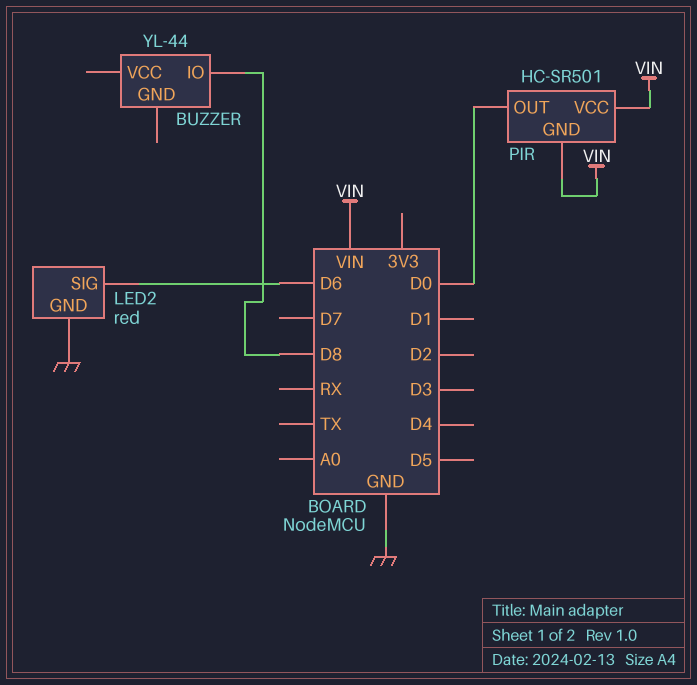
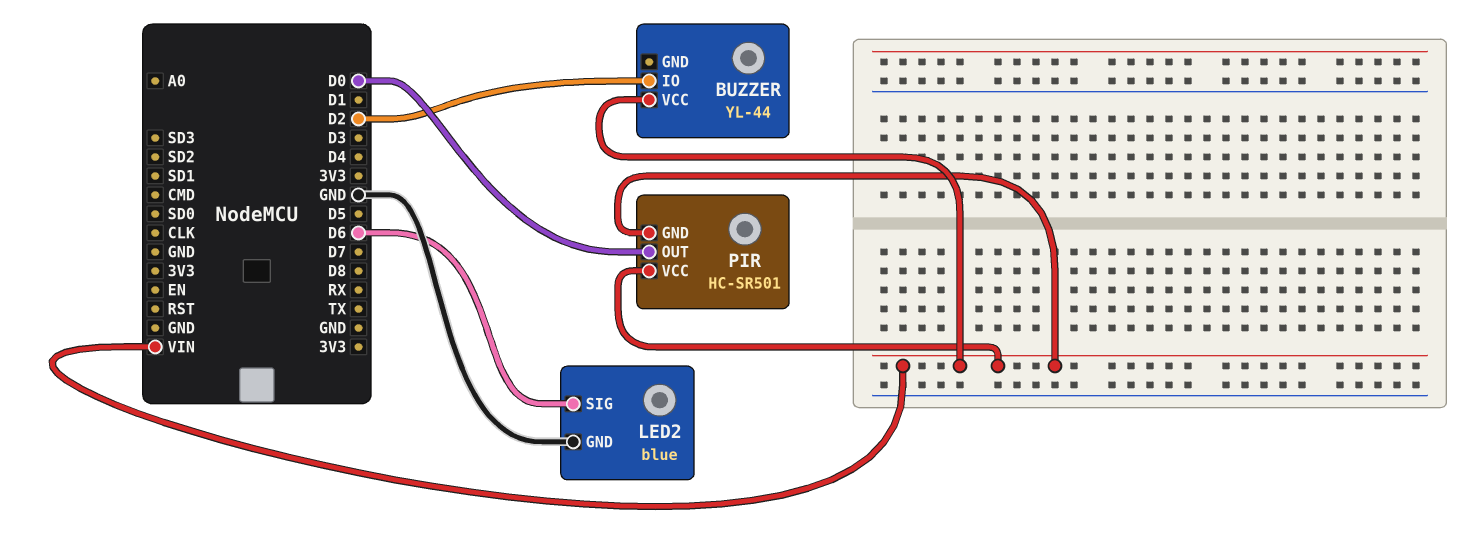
BUZZER pin IO: D8 -> D2
BUZZER pin VCC: none -> VIN
LED2: red -> blue

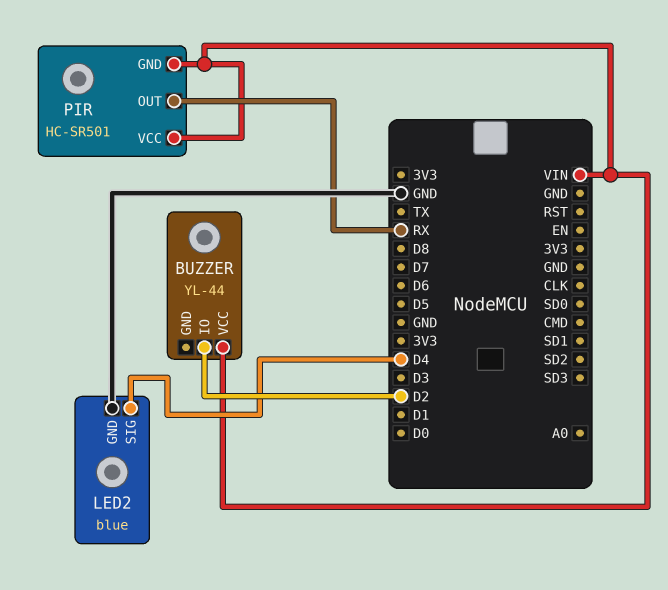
LED2 pin SIG: D6 -> D4
PIR pin OUT: D0 -> RX

